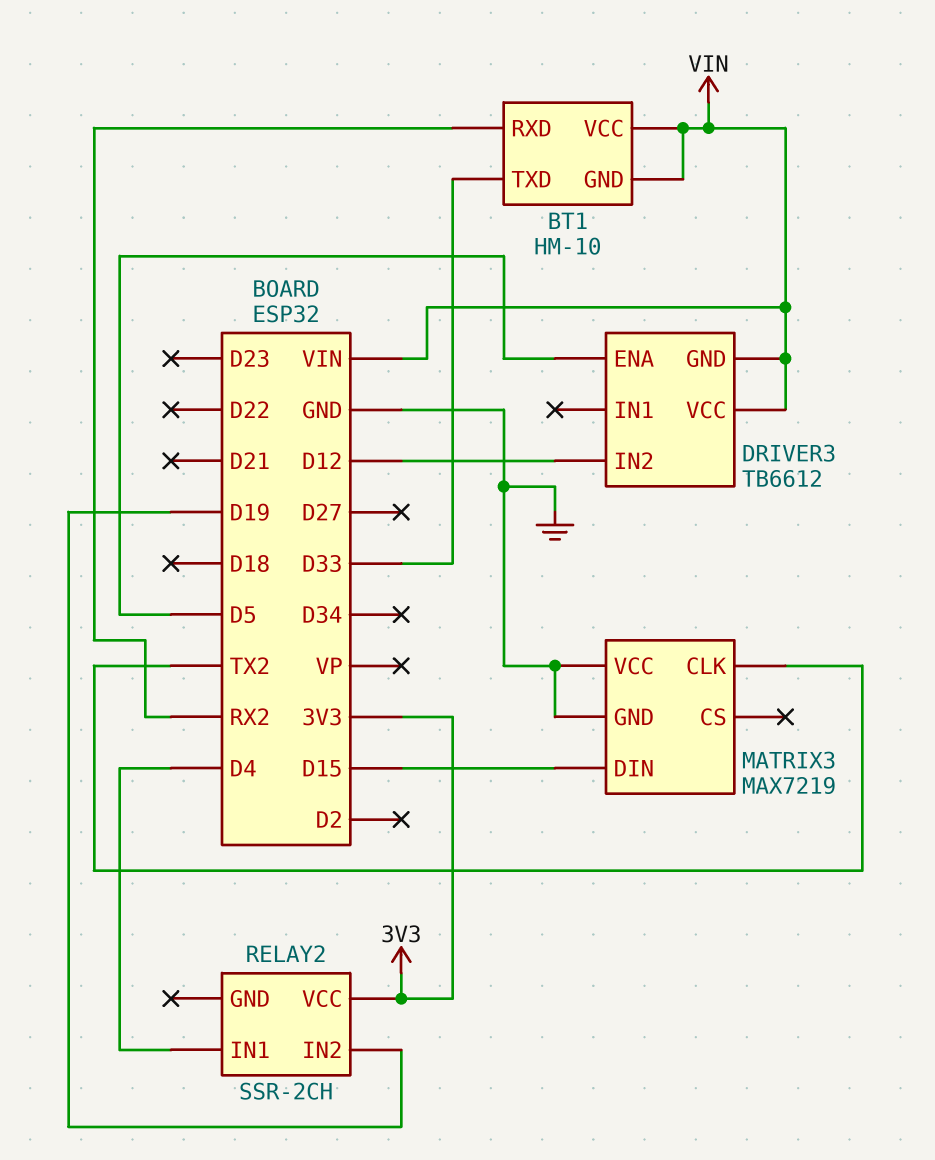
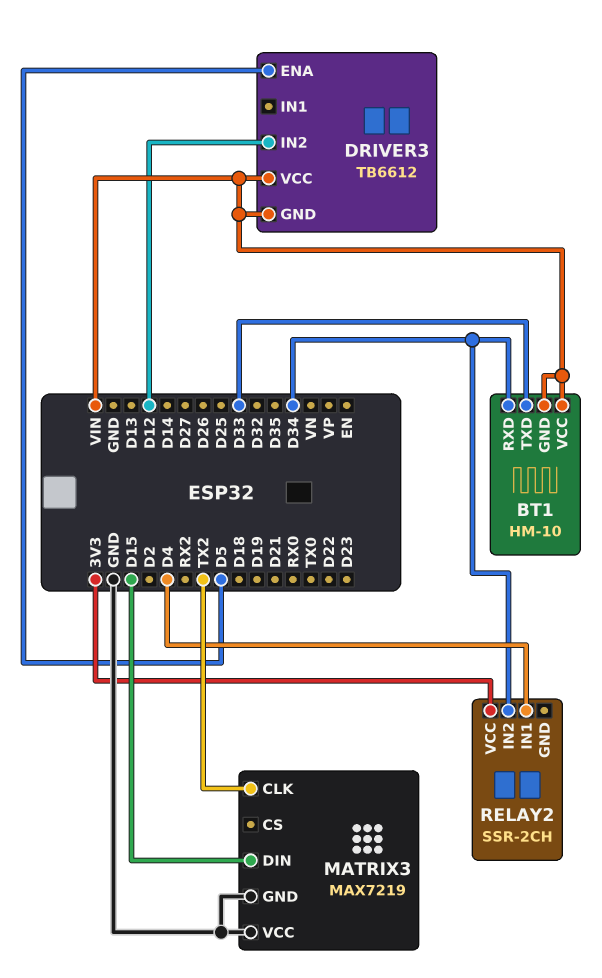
BT1 pin RXD: RX2 -> D34
RELAY2 pin IN2: D19 -> D34

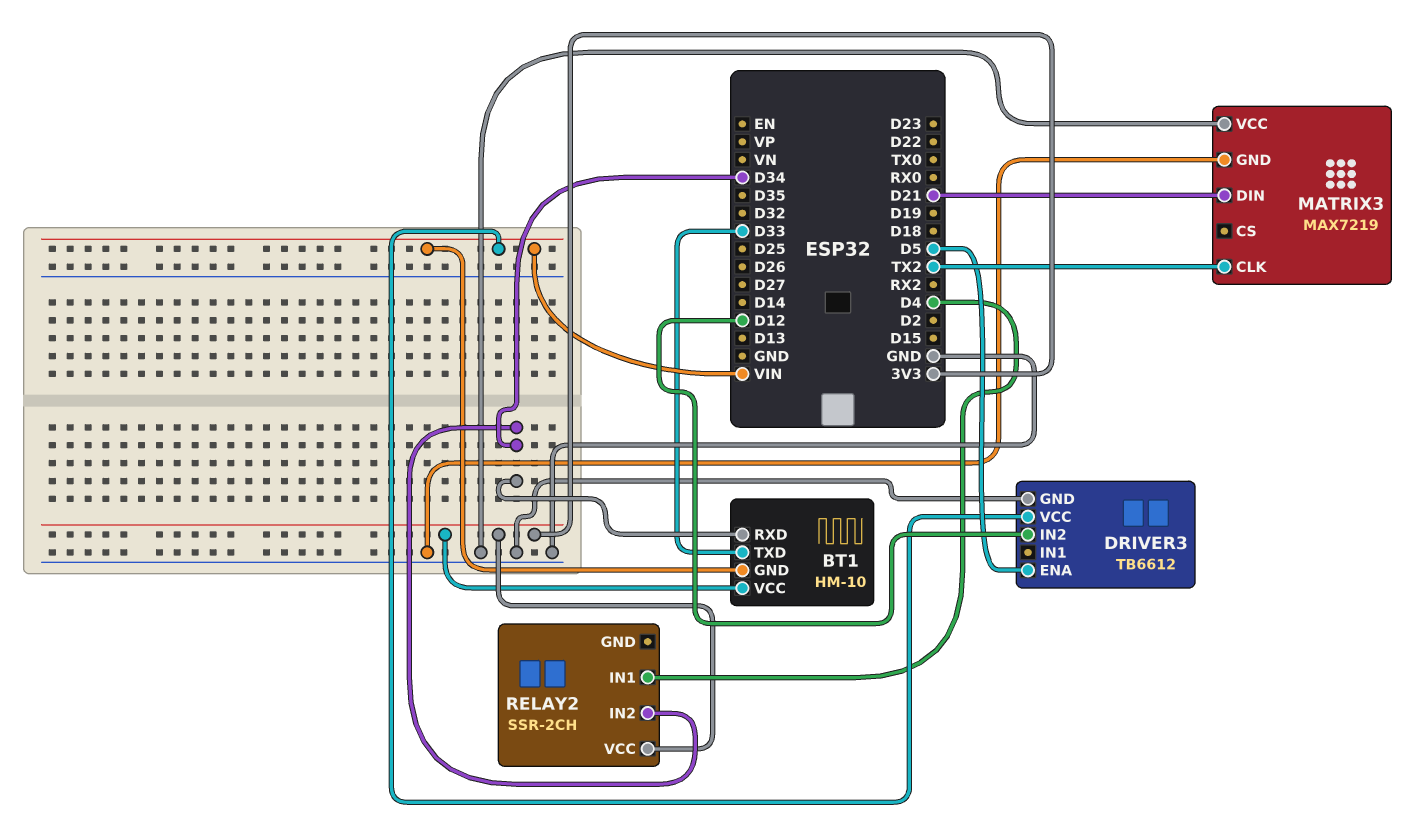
BT1 pin VCC: VIN -> 3V3
DRIVER3 pin GND: VIN -> GND
MATRIX3 pin DIN: D15 -> D21

